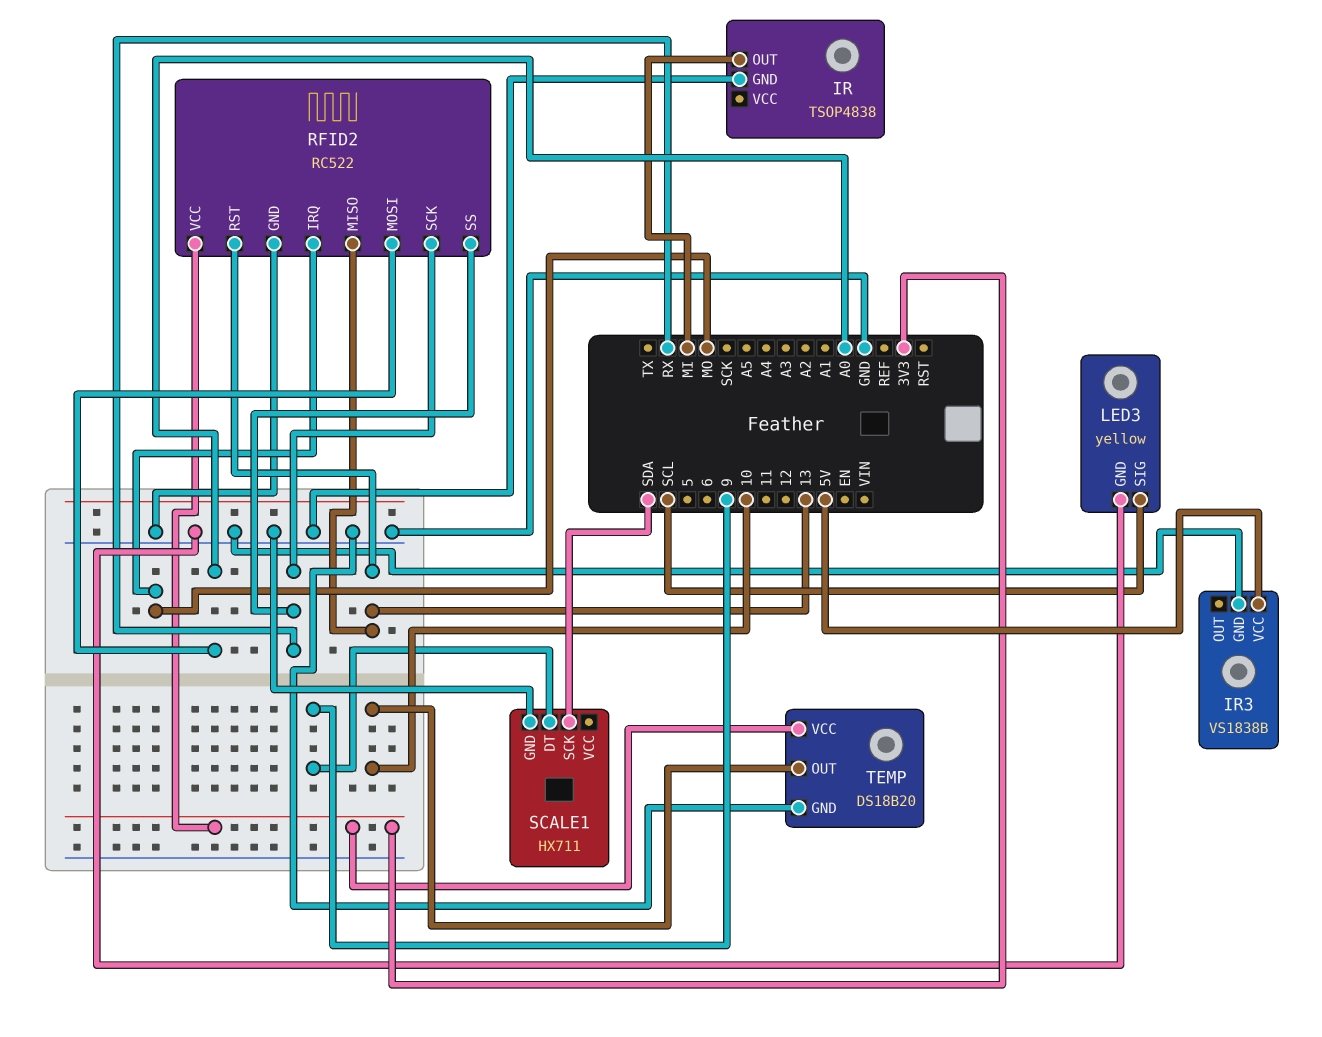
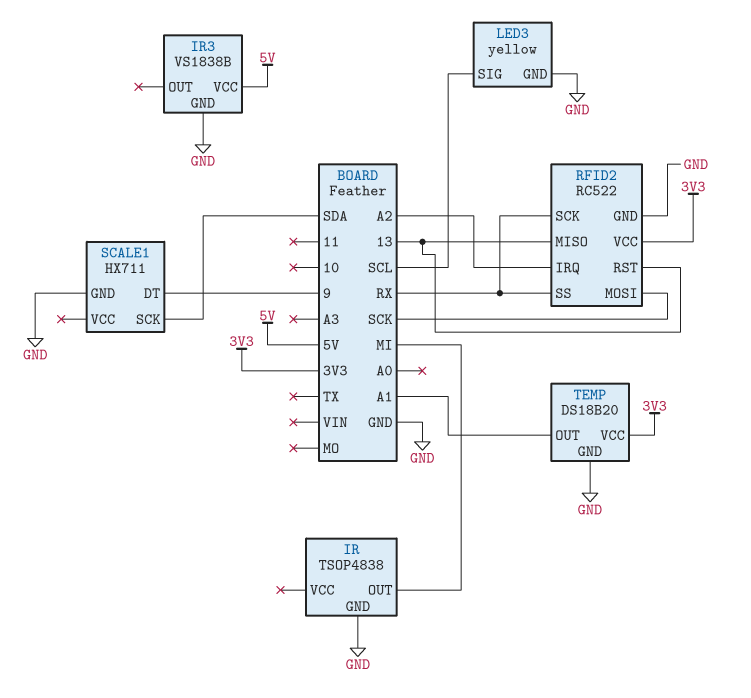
RFID2 pin IRQ: MO -> A2
RFID2 pin MOSI: A0 -> SCK
TEMP pin OUT: 10 -> A1

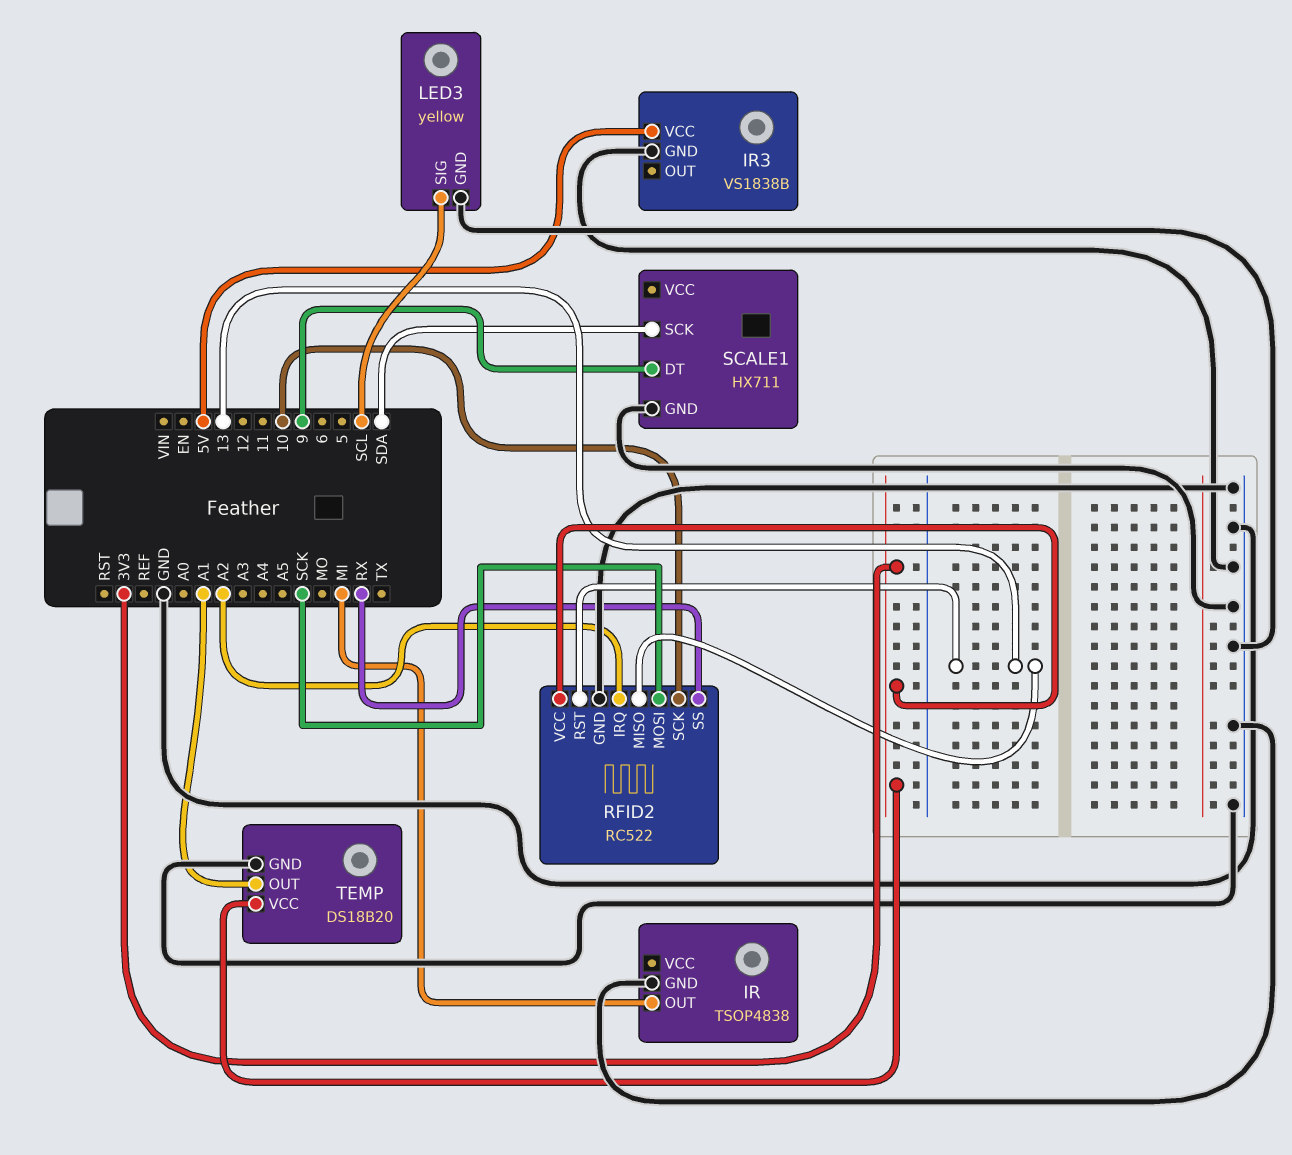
RFID2 pin SCK: RX -> 10

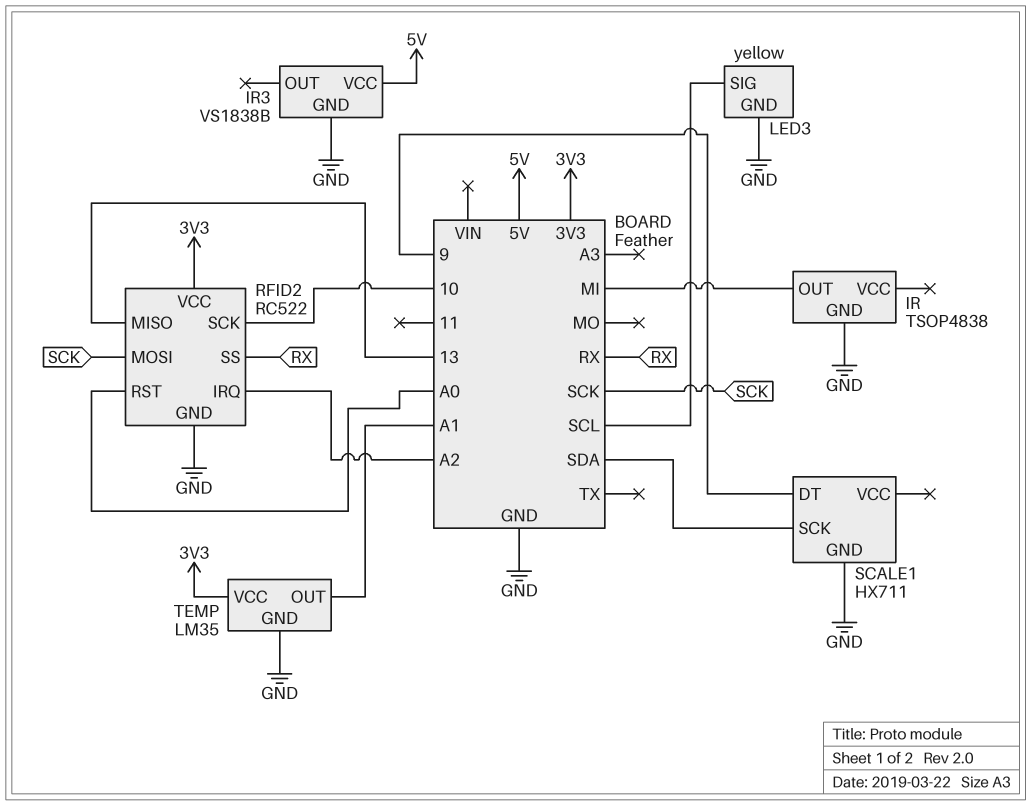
RFID2 pin RST: 13 -> A0
TEMP: DS18B20 -> LM35

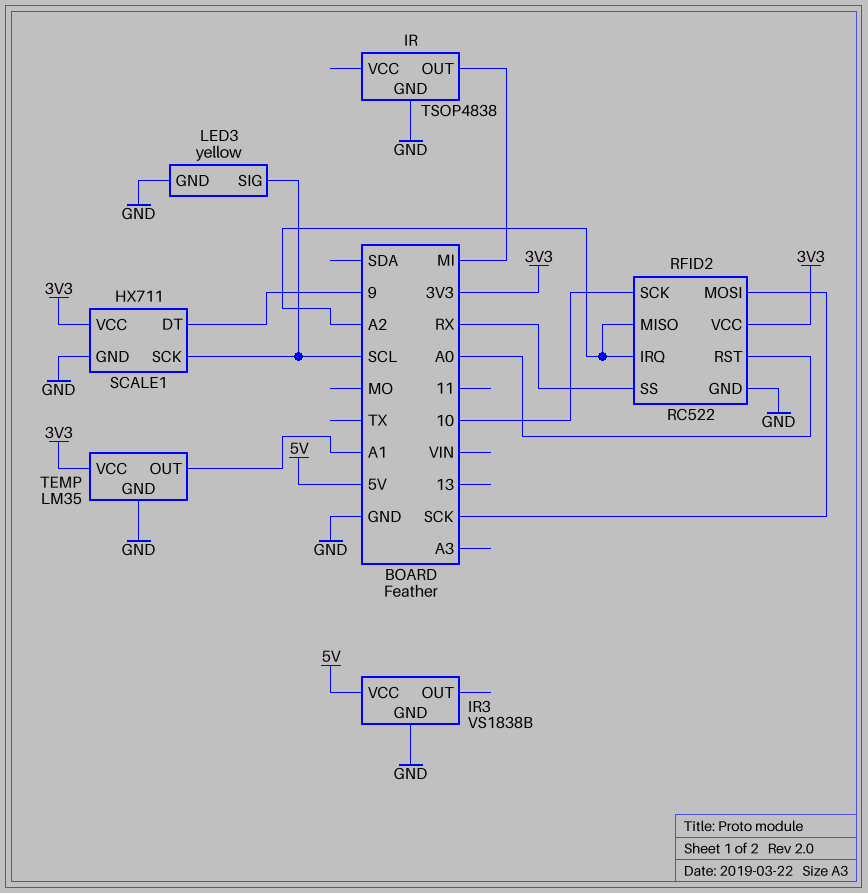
RFID2 pin MISO: 13 -> A2
SCALE1 pin SCK: SDA -> SCL
SCALE1 pin VCC: none -> 3V3

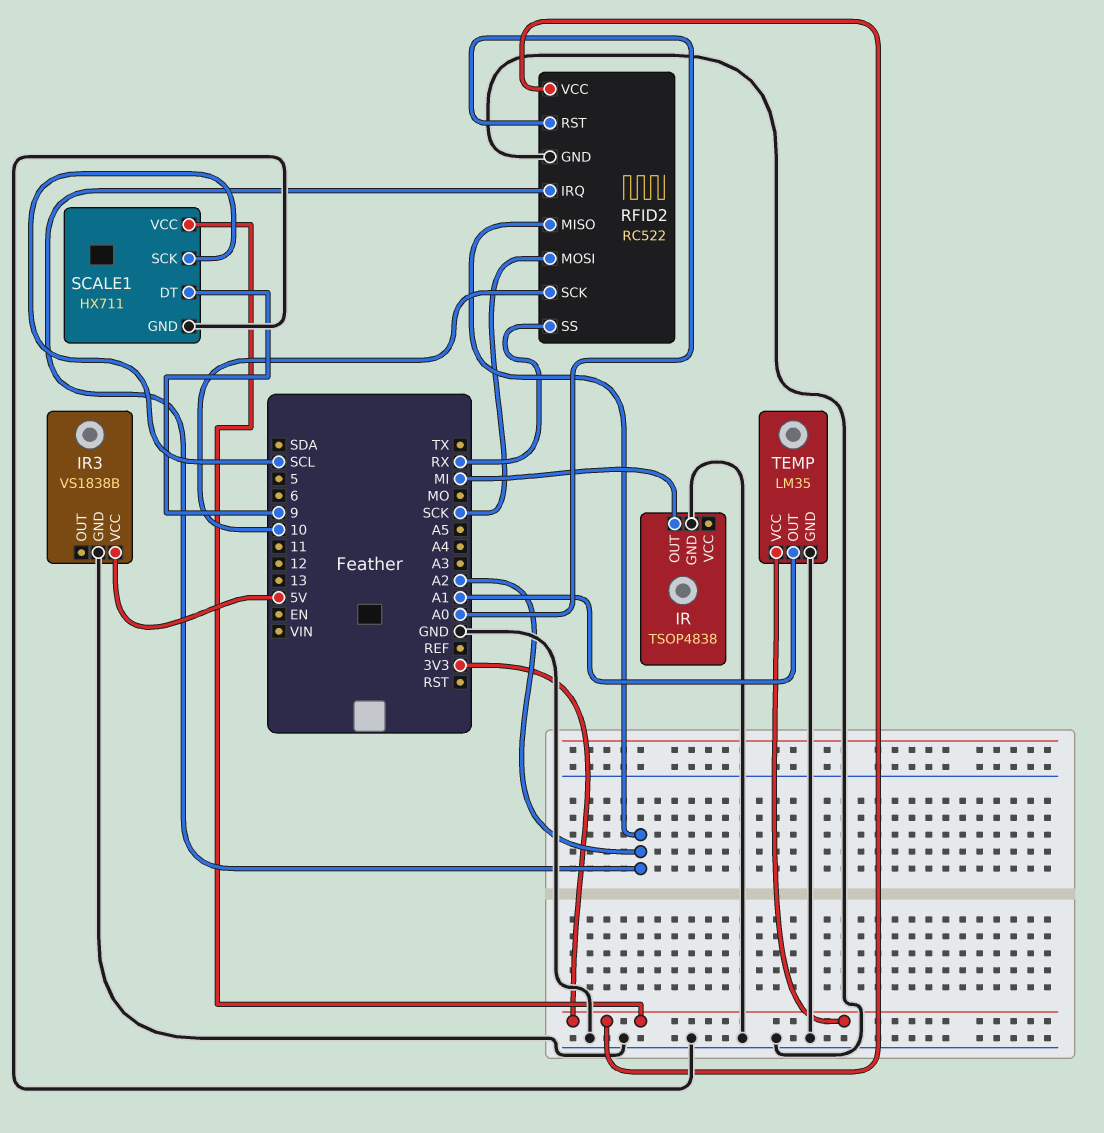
LED3: yellow -> none
LED3 pin GND: GND -> none
LED3 pin SIG: SCL -> none

